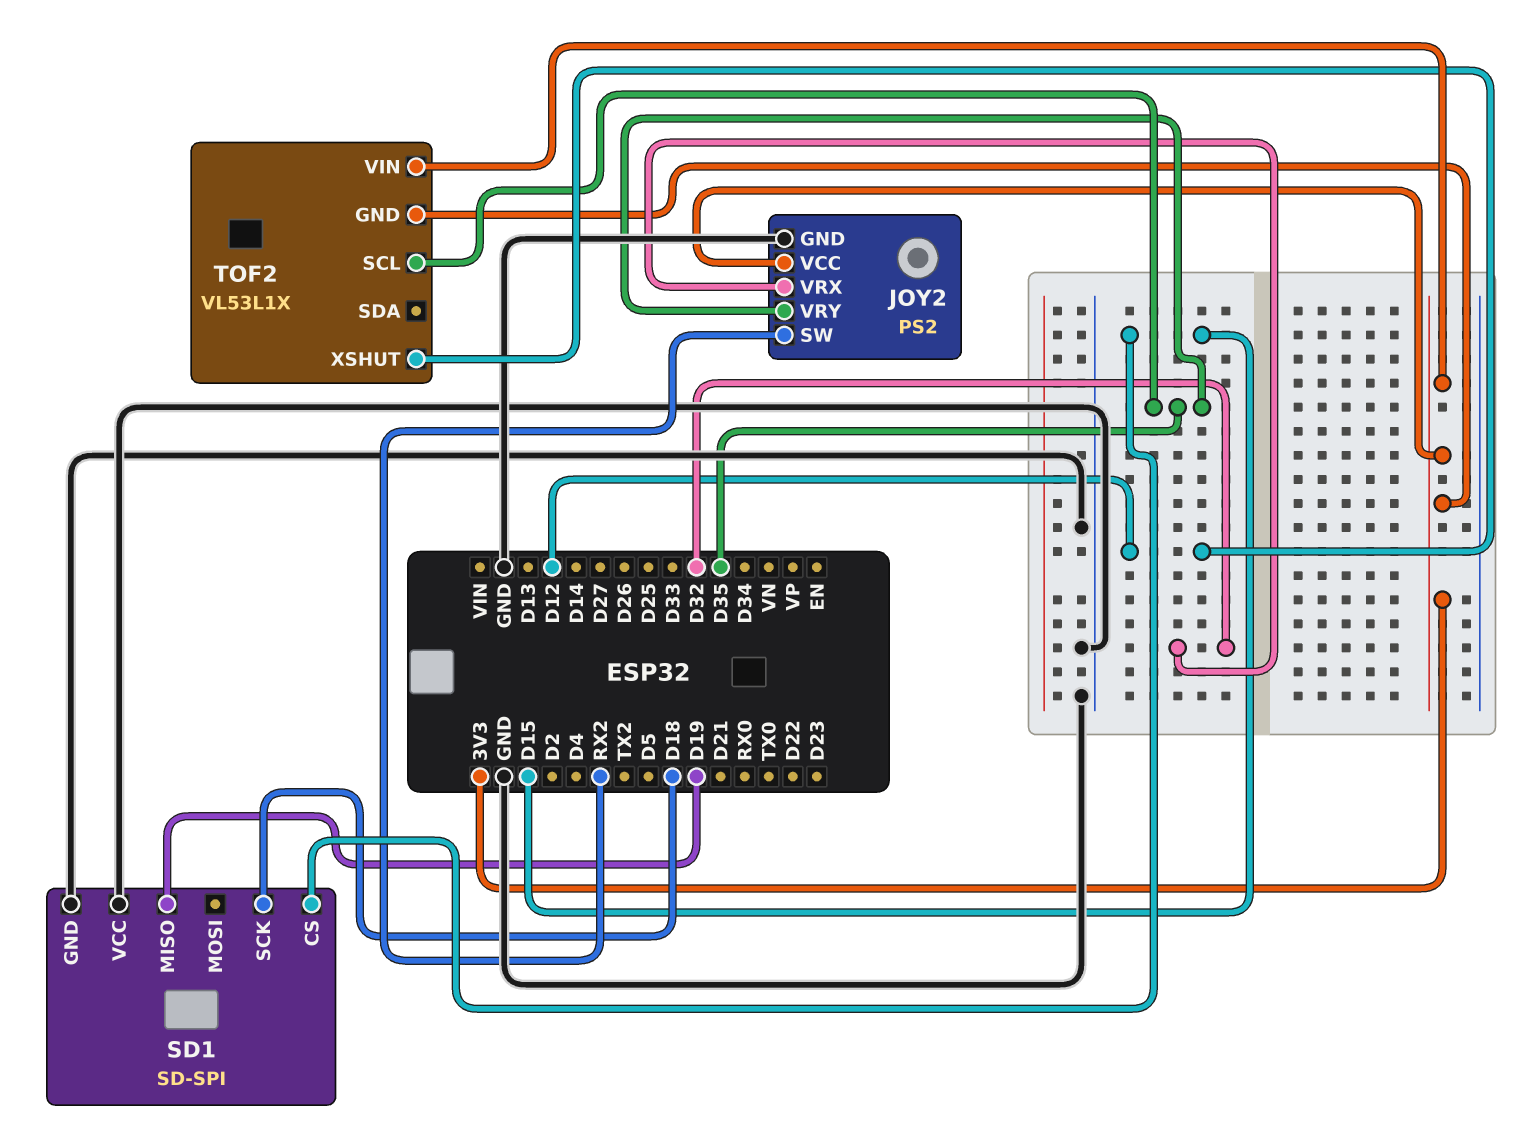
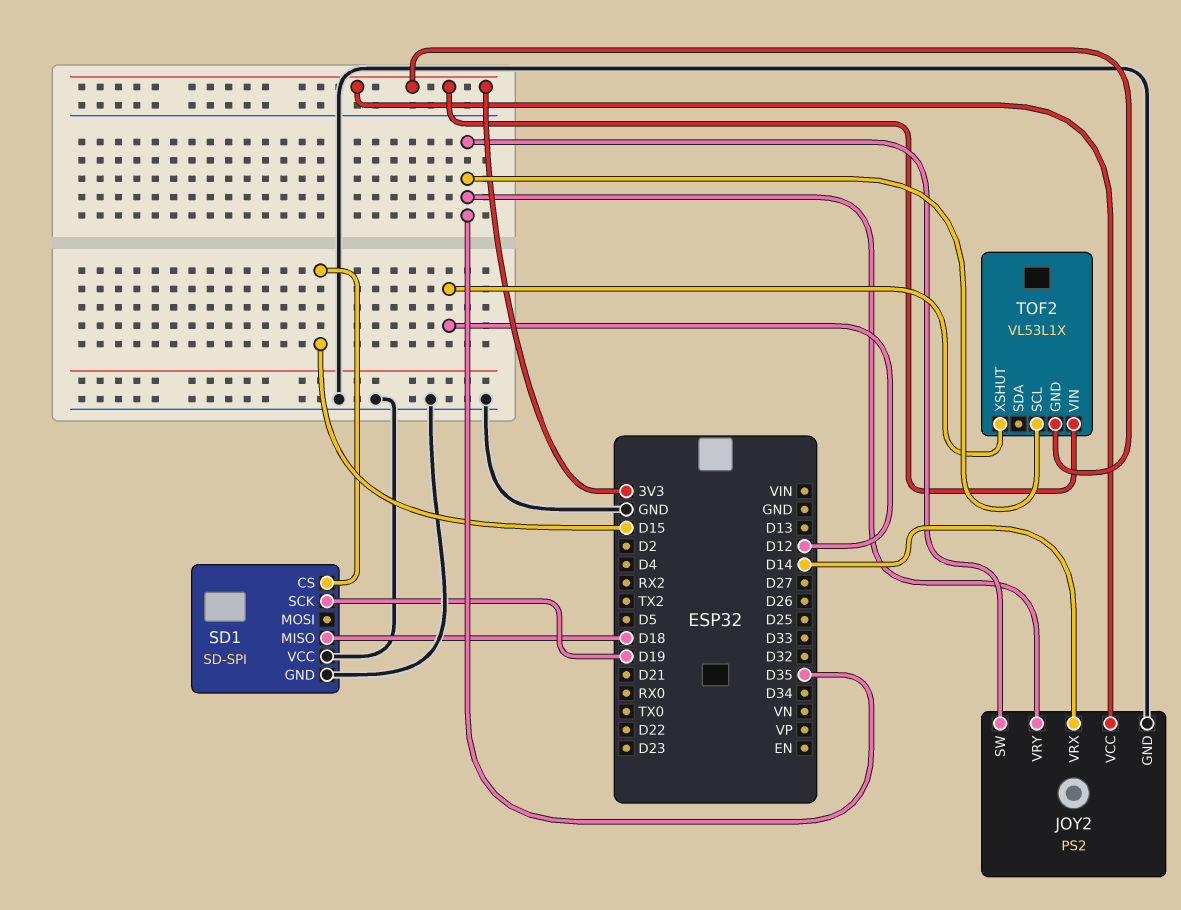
JOY2 pin SW: RX2 -> D35
JOY2 pin VRX: D32 -> D14
SD1 pin MISO: D19 -> D18
SD1 pin SCK: D18 -> D19

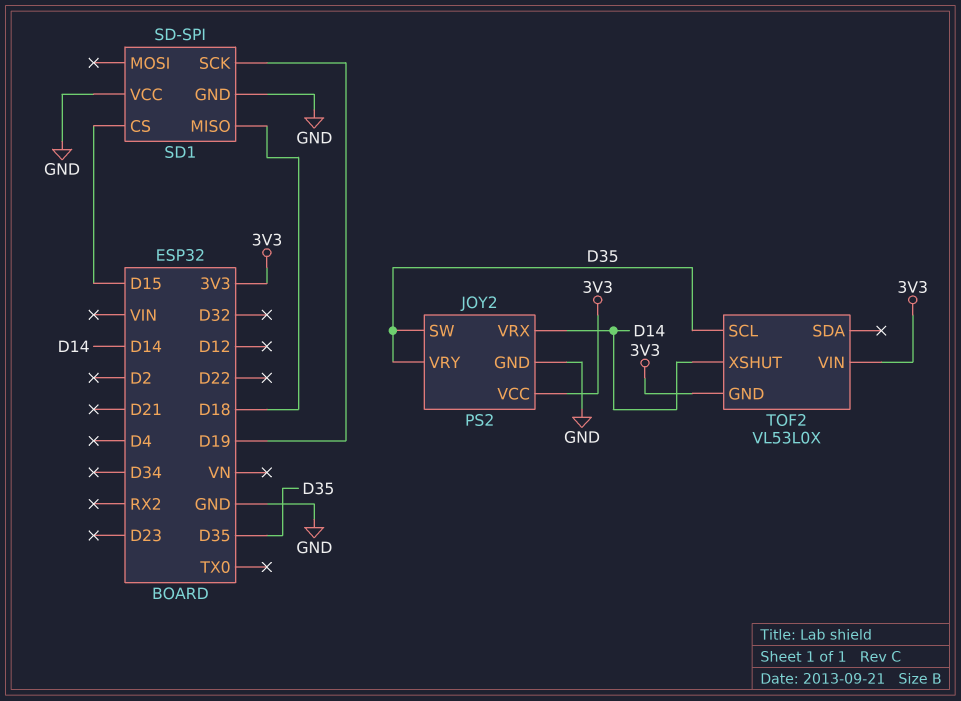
TOF2: VL53L1X -> VL53L0X
TOF2 pin XSHUT: D12 -> D14

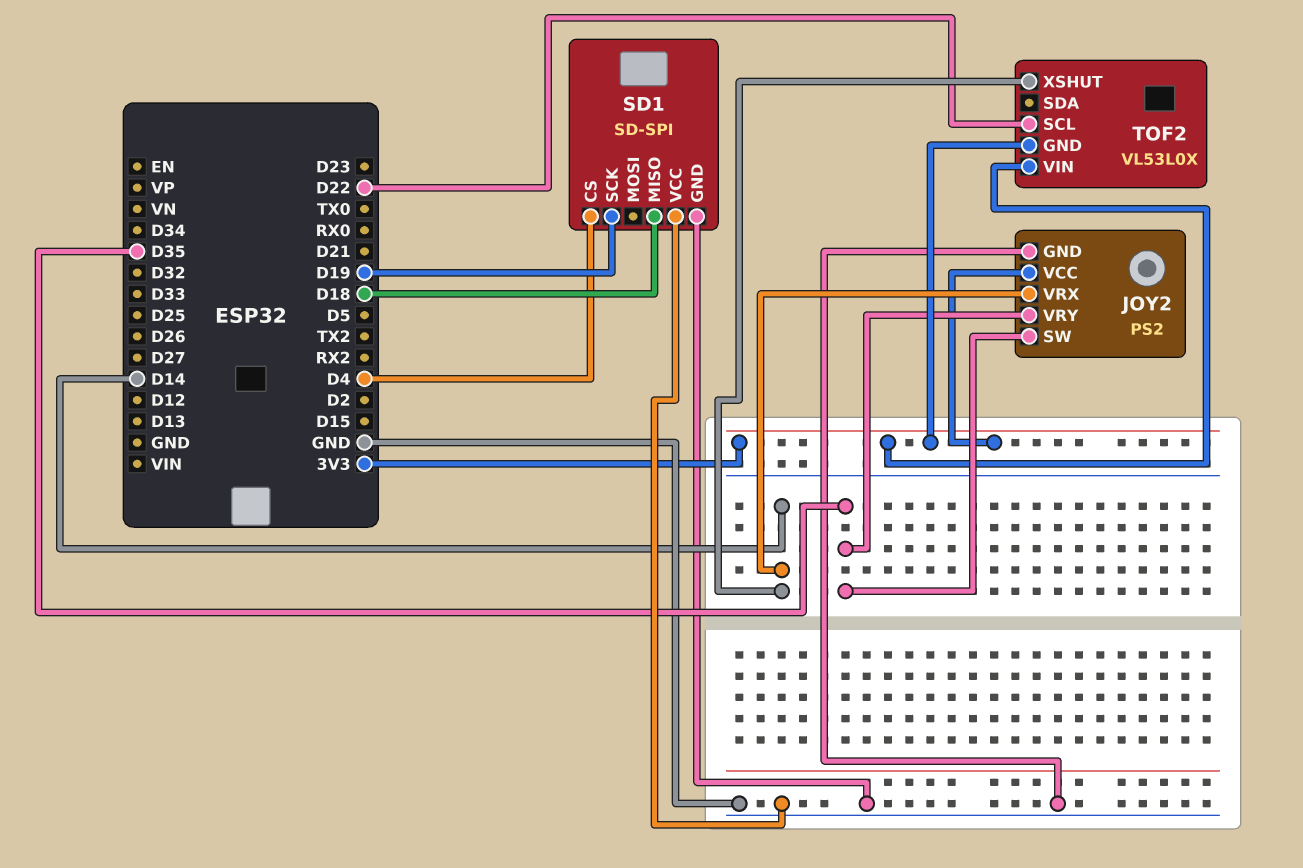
SD1 pin CS: D15 -> D4
TOF2 pin SCL: D35 -> D22

